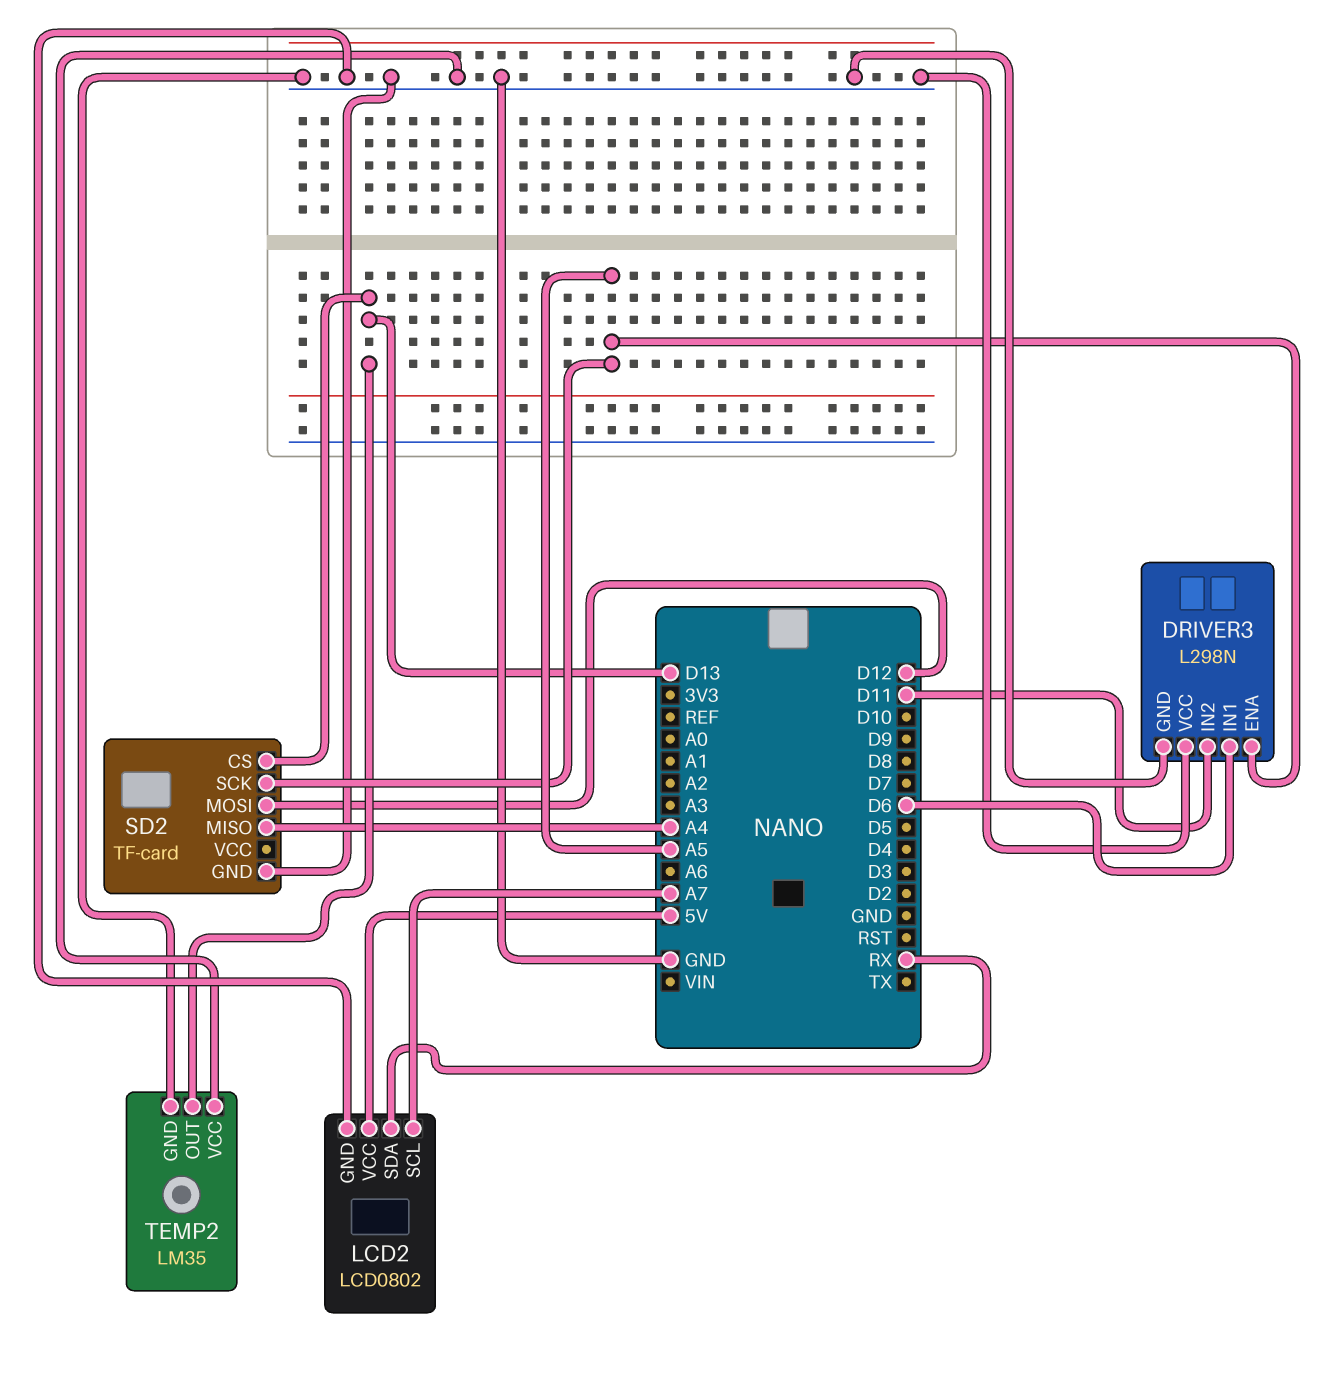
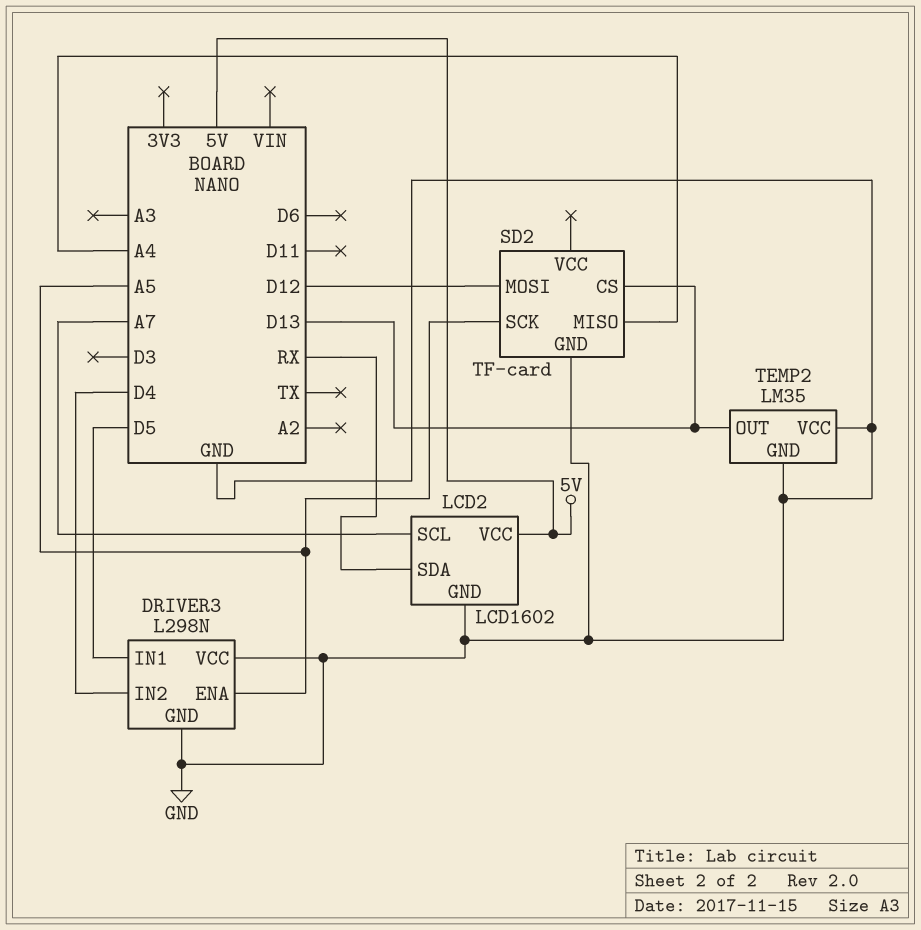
DRIVER3 pin IN1: D6 -> D5
DRIVER3 pin IN2: D11 -> D4
LCD2: LCD0802 -> LCD1602

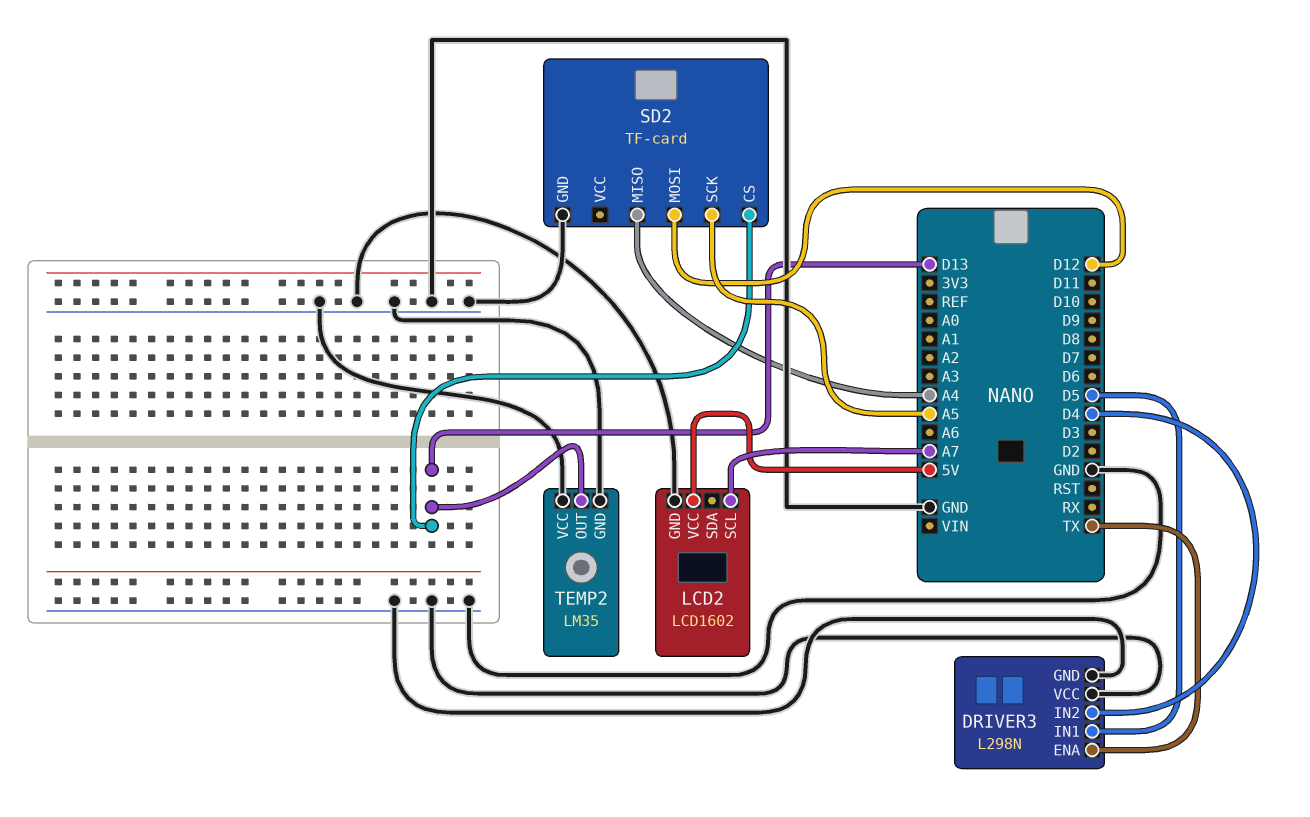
DRIVER3 pin ENA: A5 -> TX
LCD2 pin SDA: RX -> none

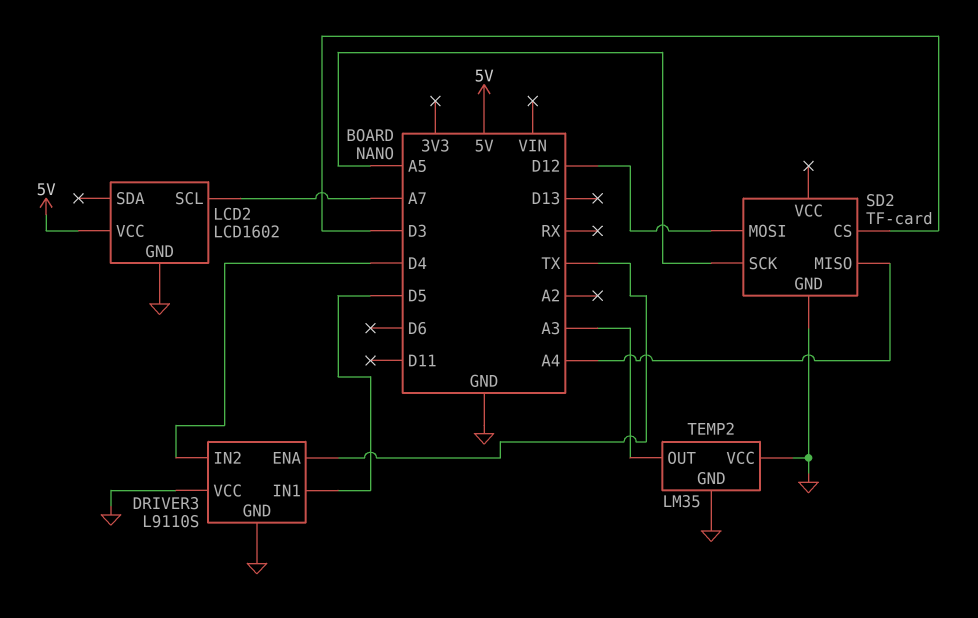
DRIVER3: L298N -> L9110S
SD2 pin CS: D13 -> D3
TEMP2 pin OUT: D13 -> A3

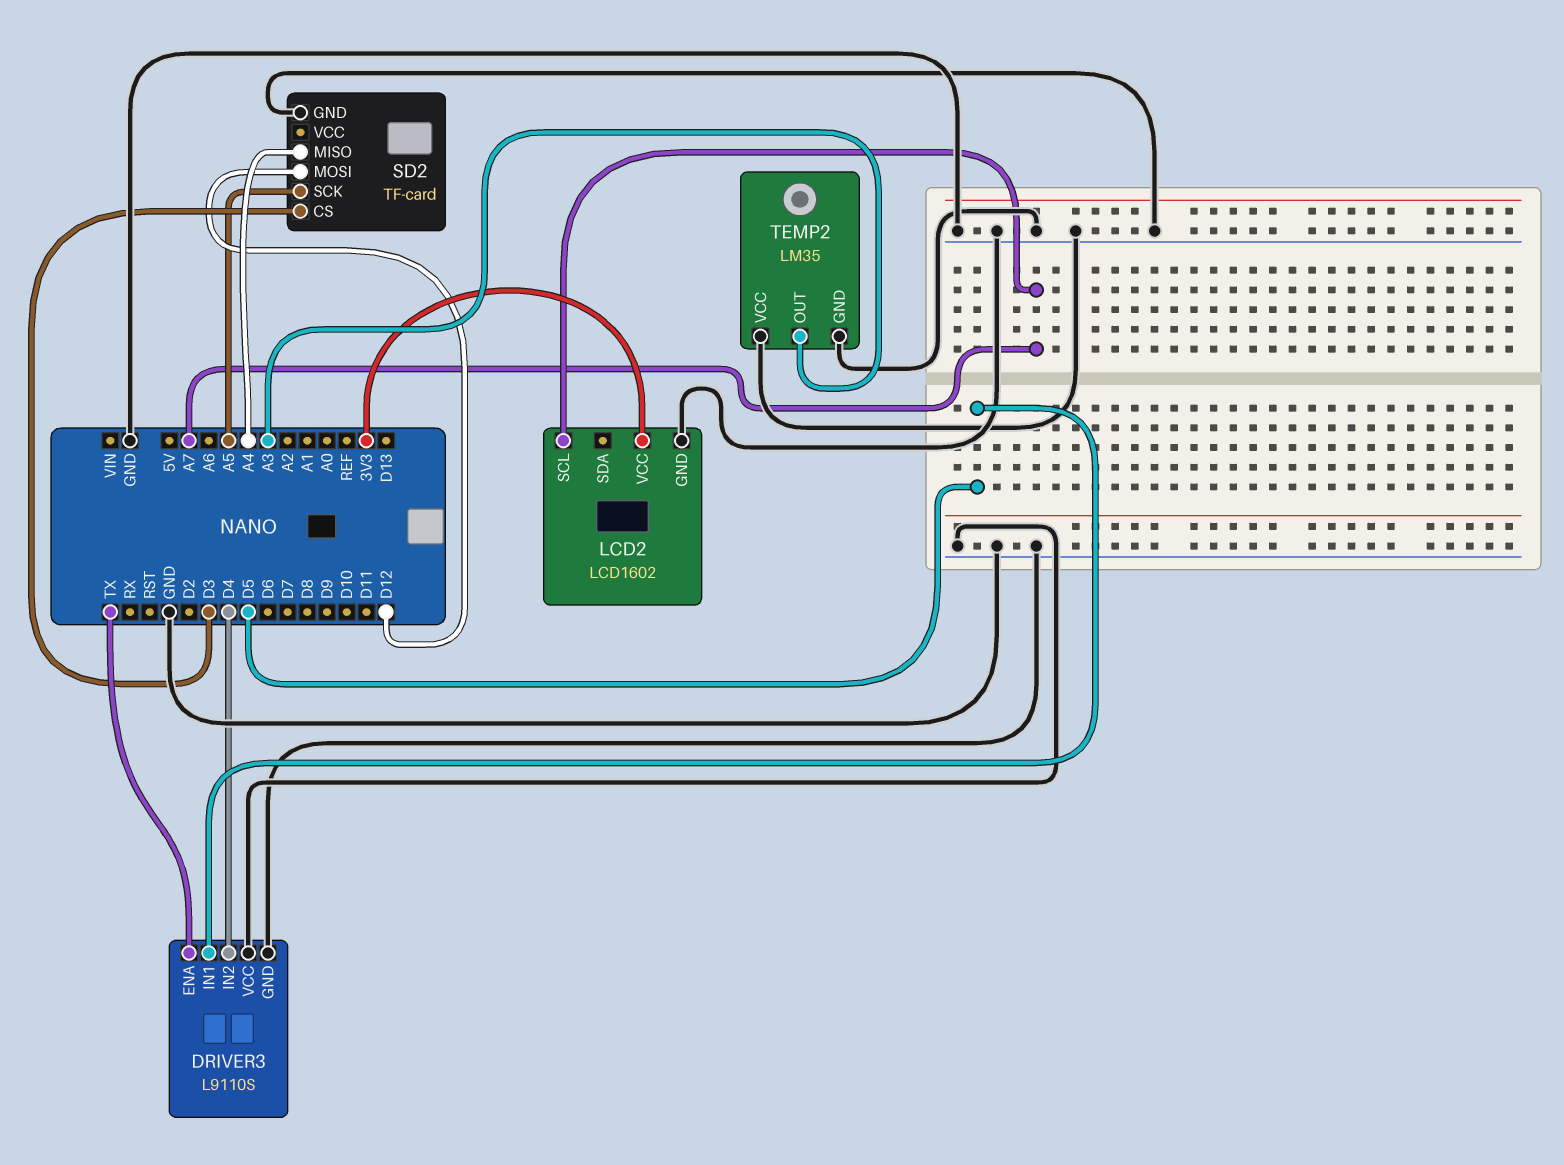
LCD2 pin VCC: 5V -> 3V3

